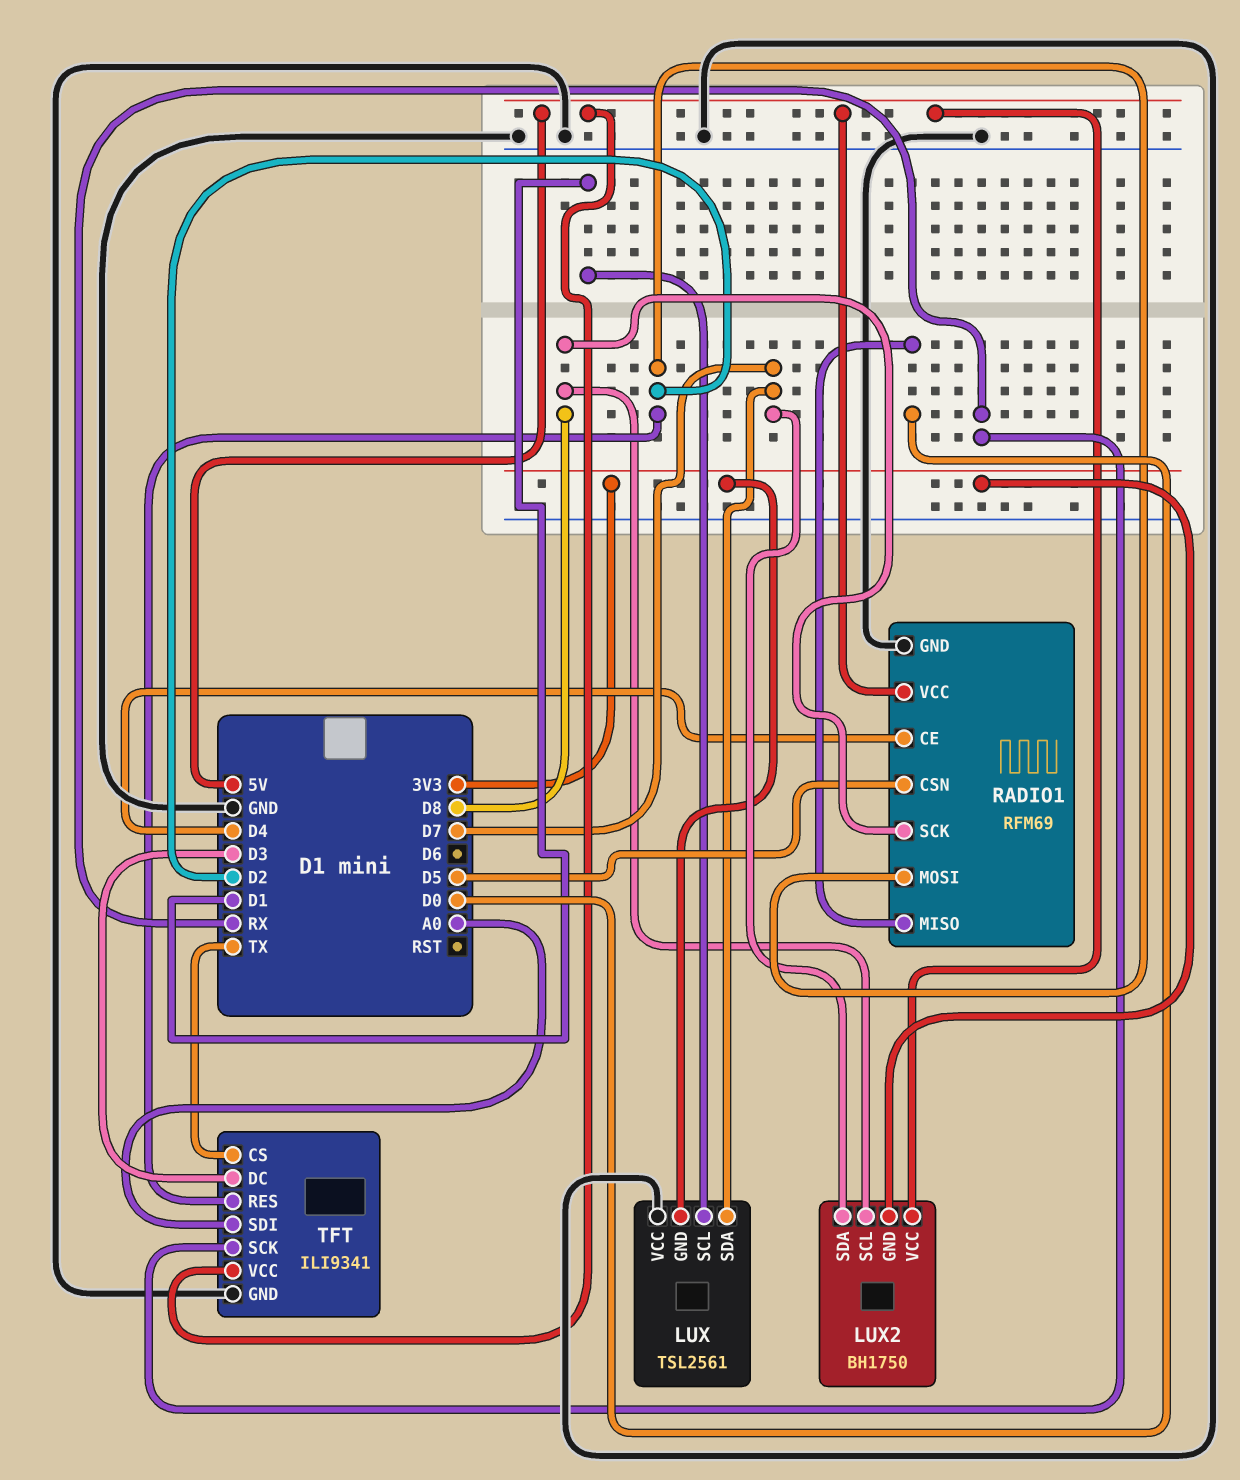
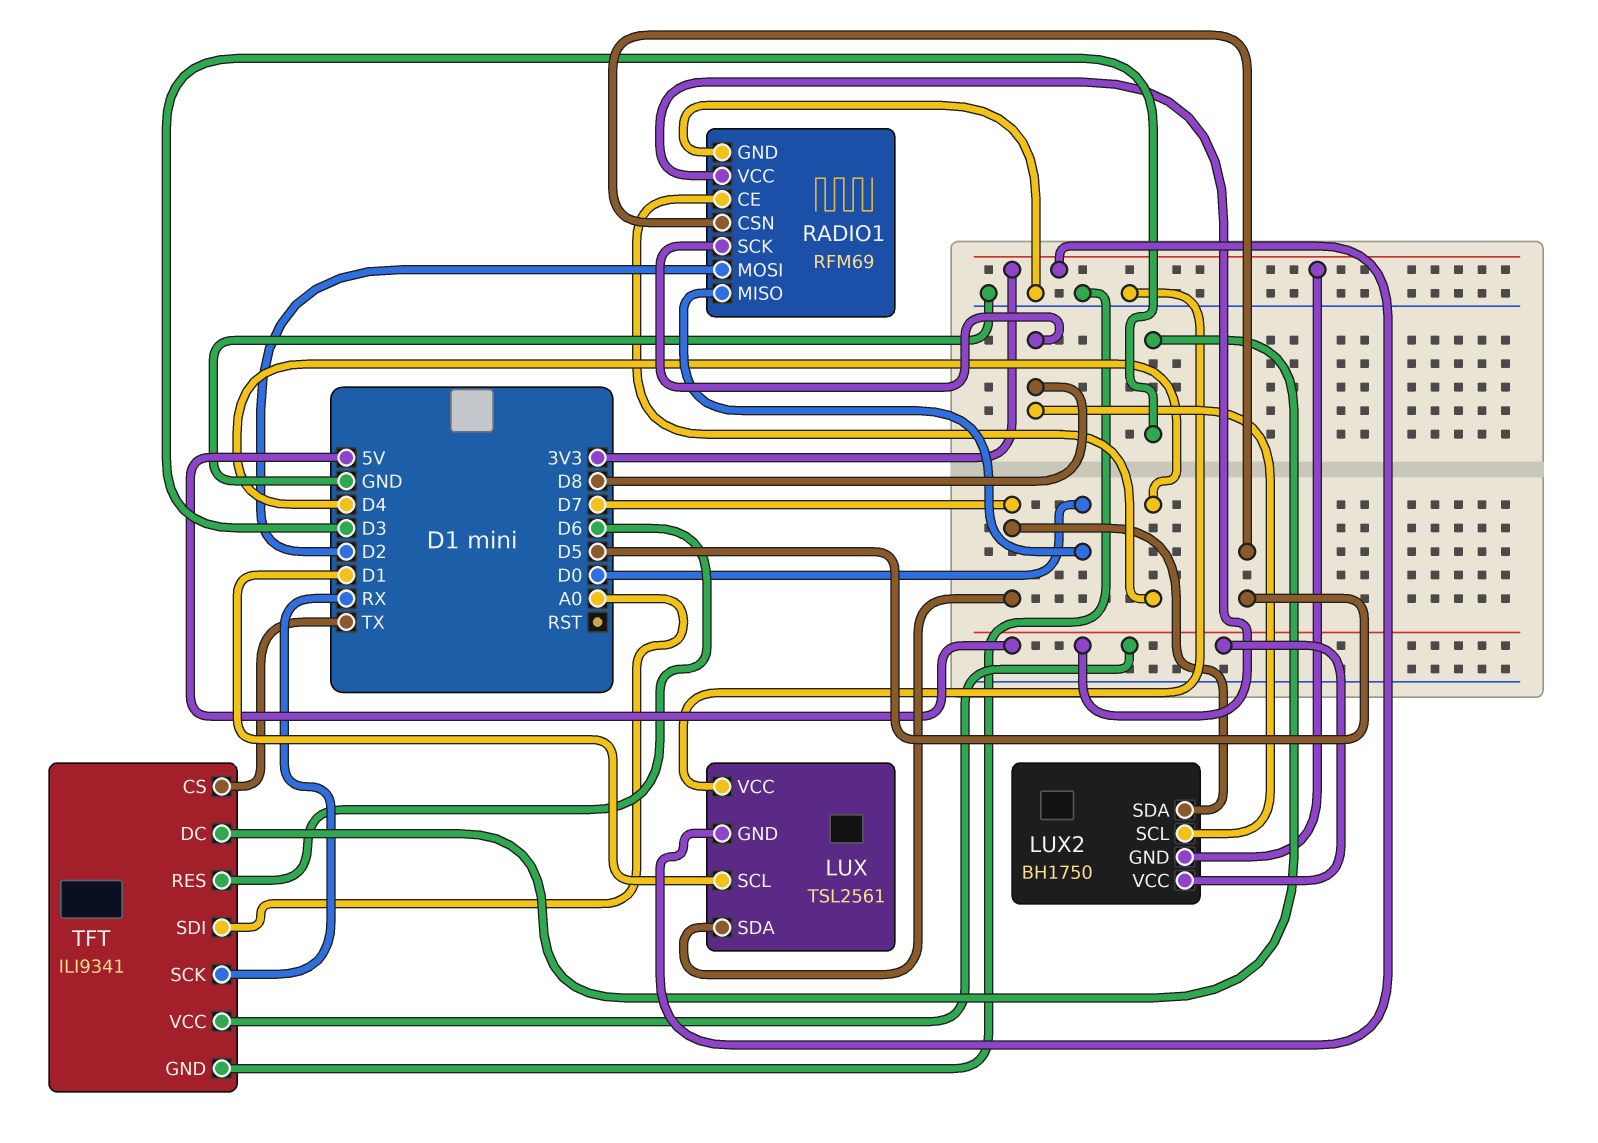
TFT pin RES: D2 -> D6

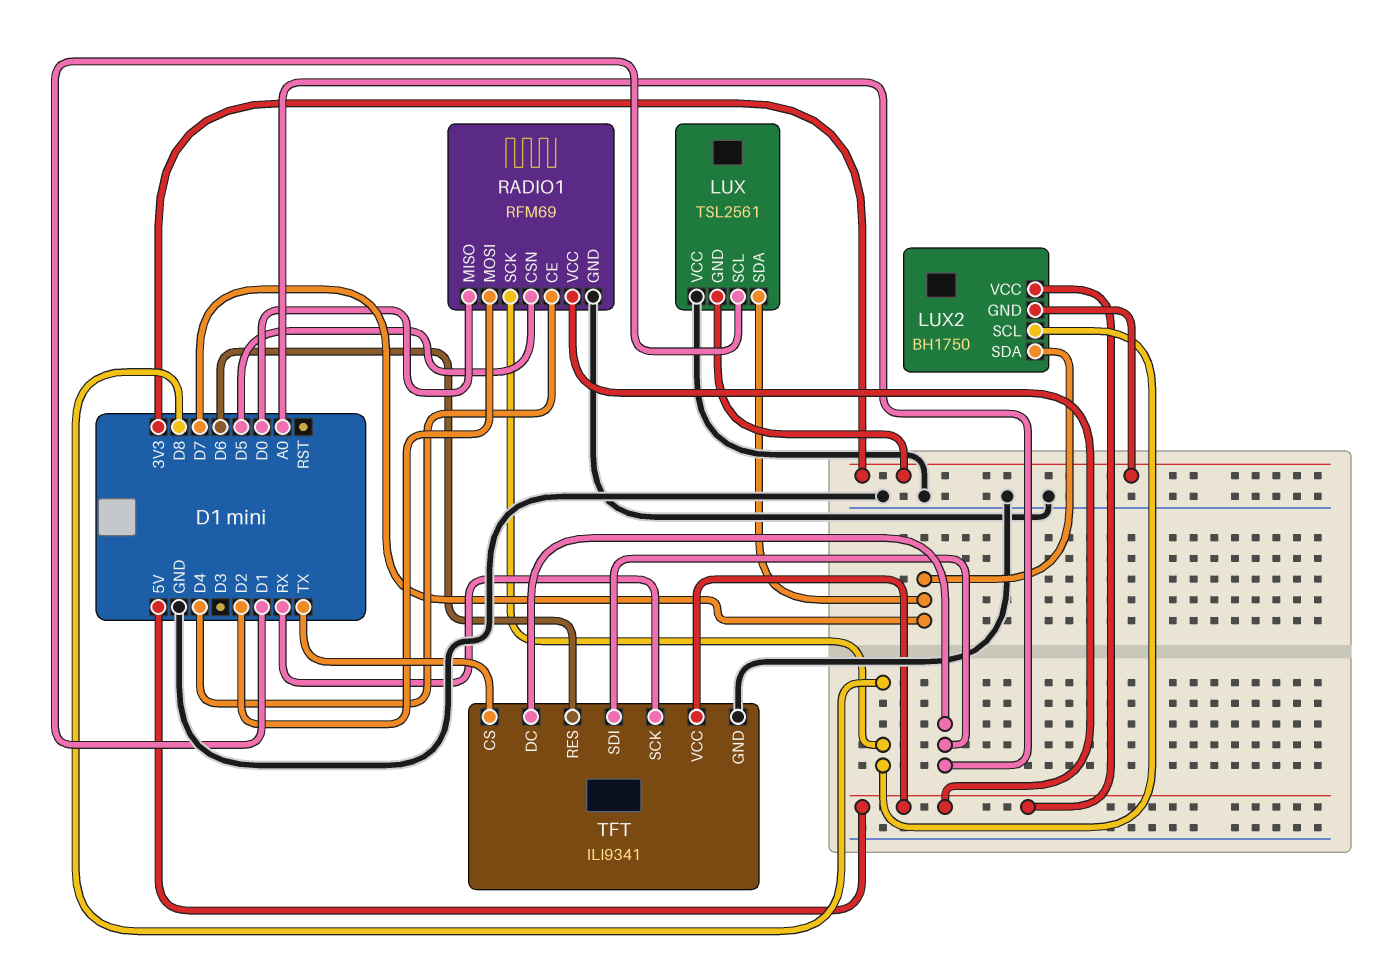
TFT pin DC: D3 -> A0

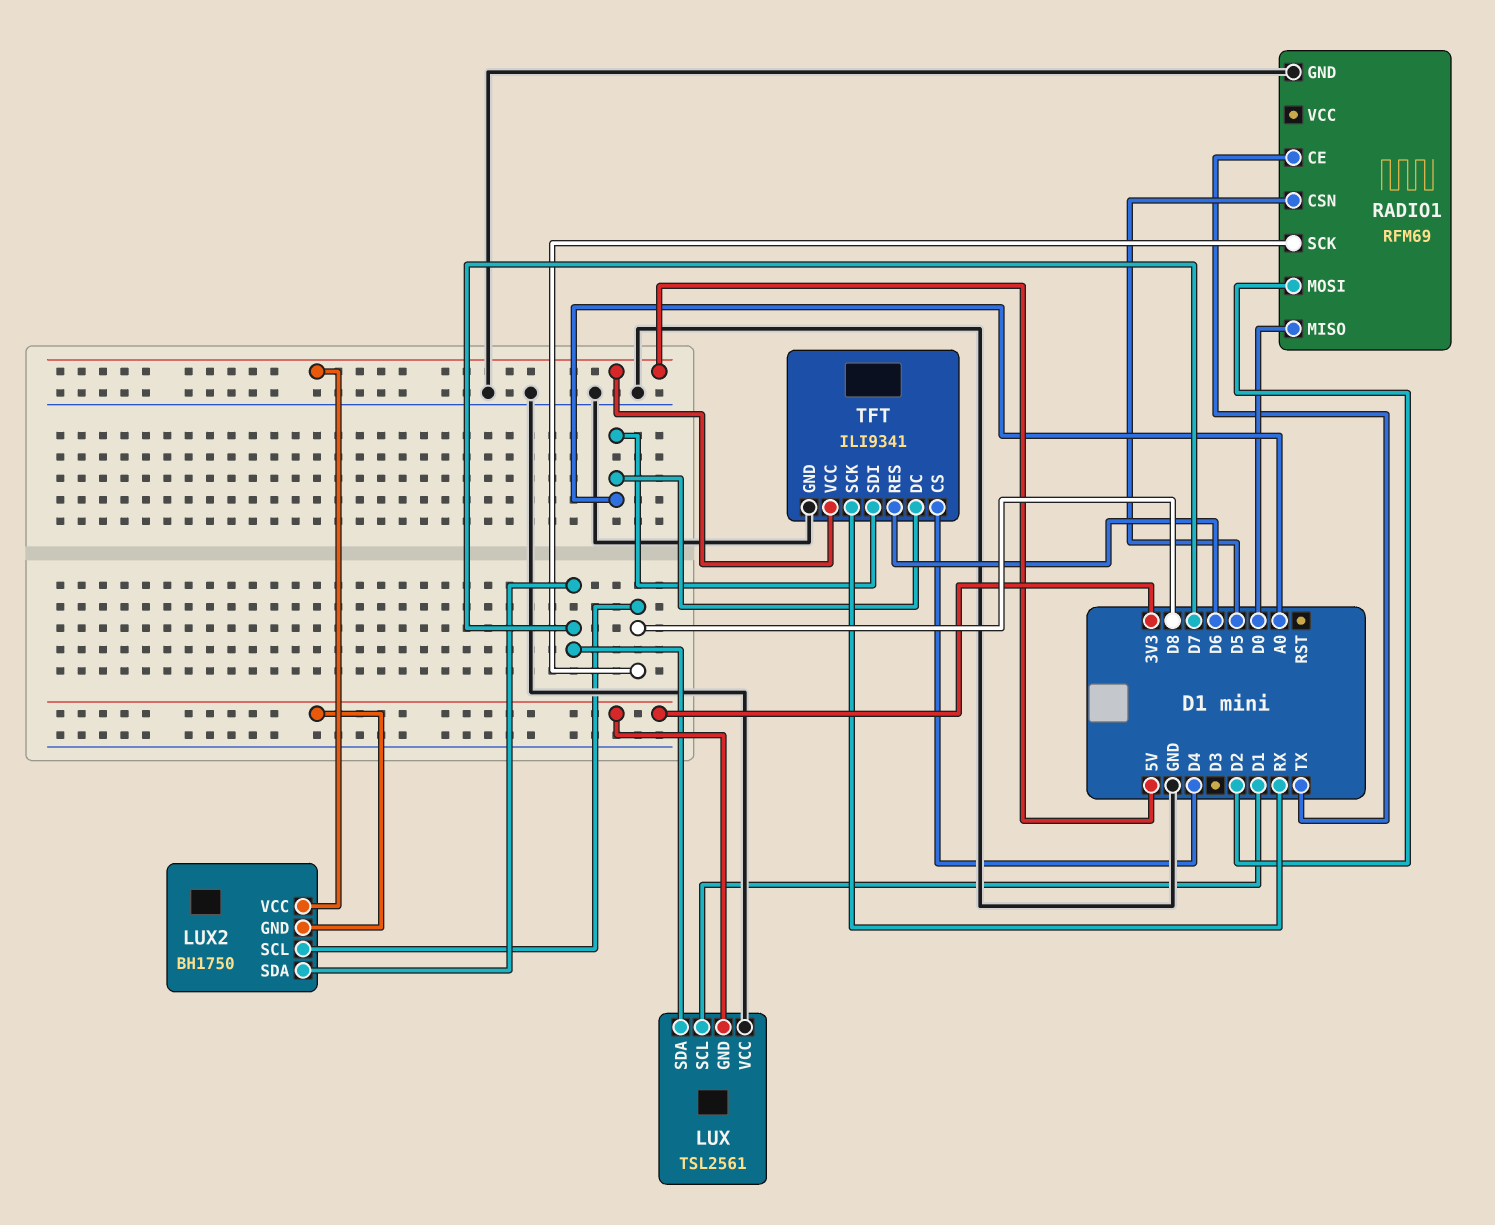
RADIO1 pin CE: D4 -> TX
RADIO1 pin VCC: 5V -> none
TFT pin CS: TX -> D4

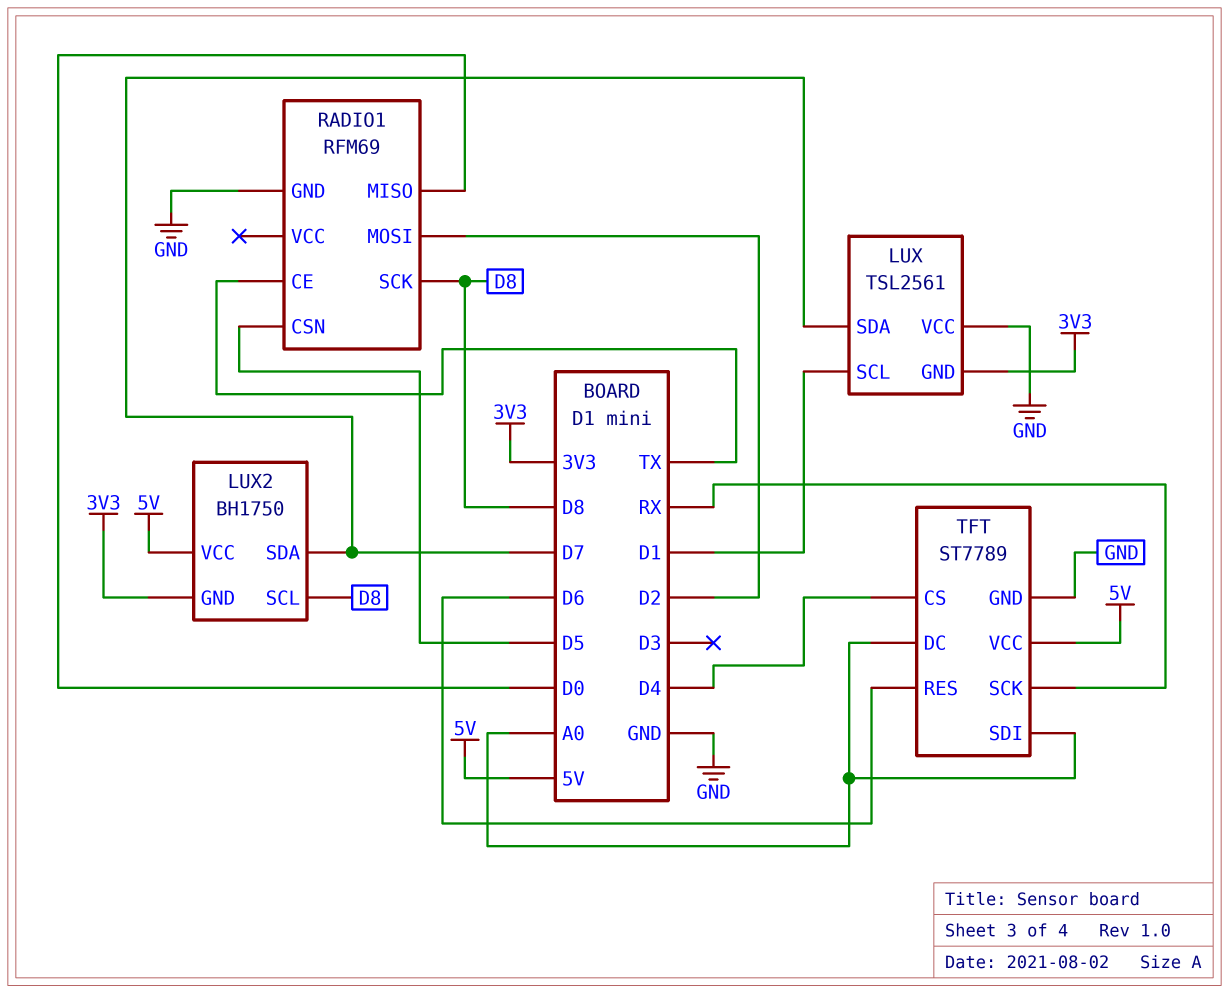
TFT: ILI9341 -> ST7789

